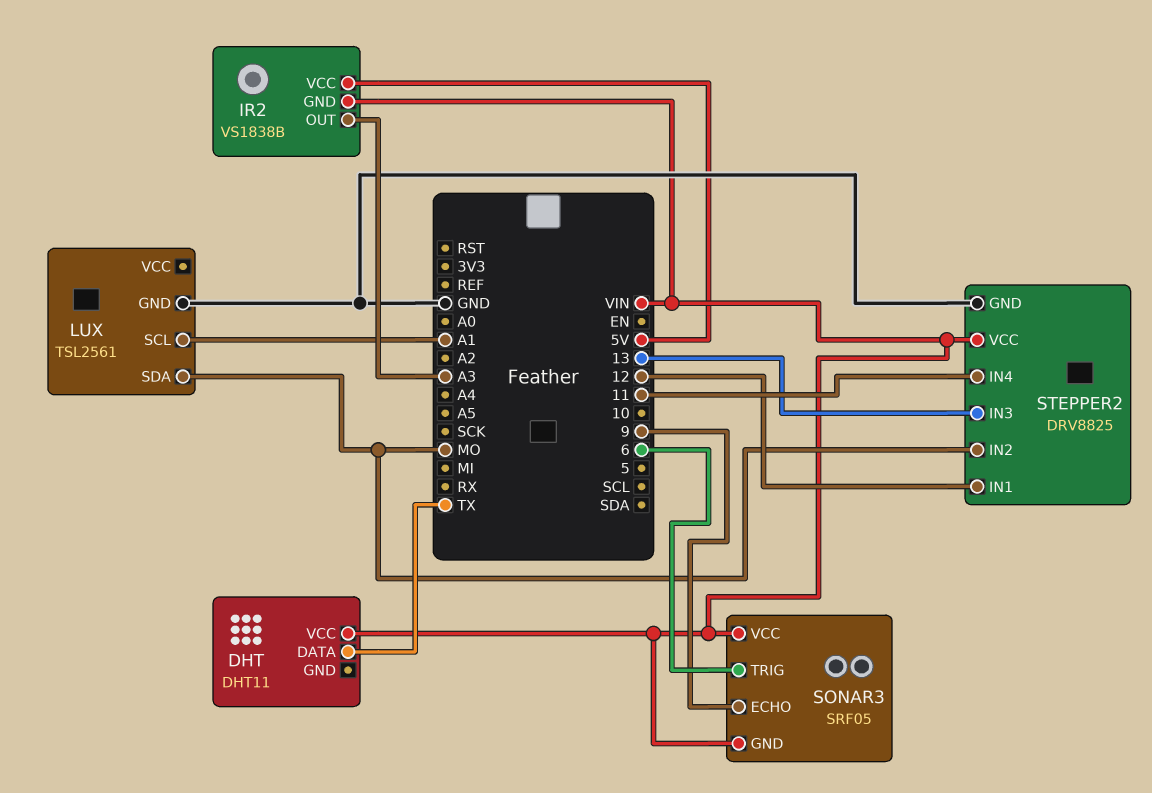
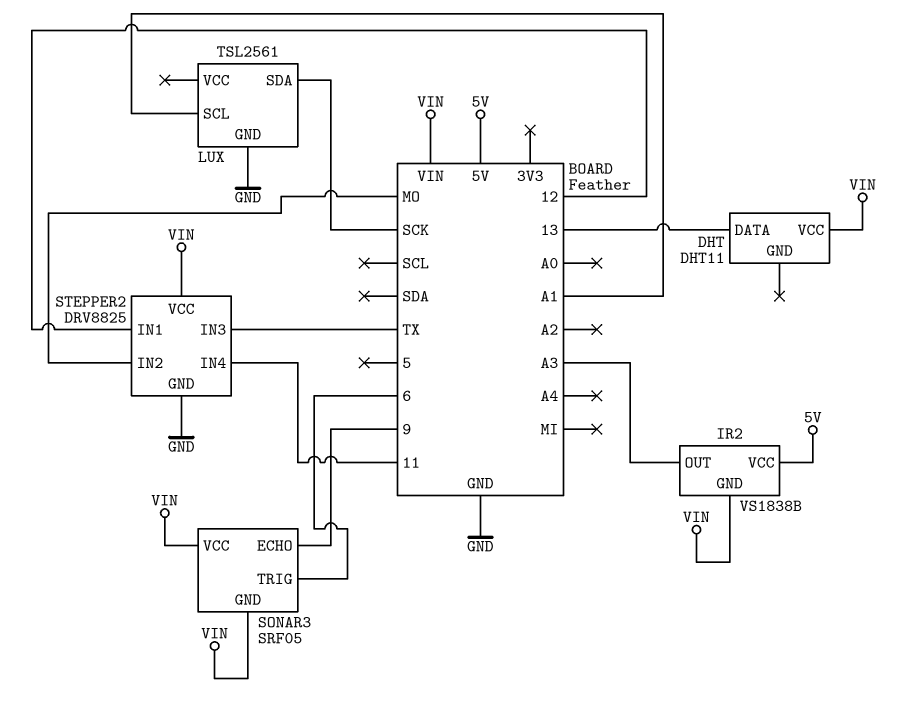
DHT pin DATA: TX -> 13
LUX pin SDA: MO -> SCK
STEPPER2 pin IN3: 13 -> TX

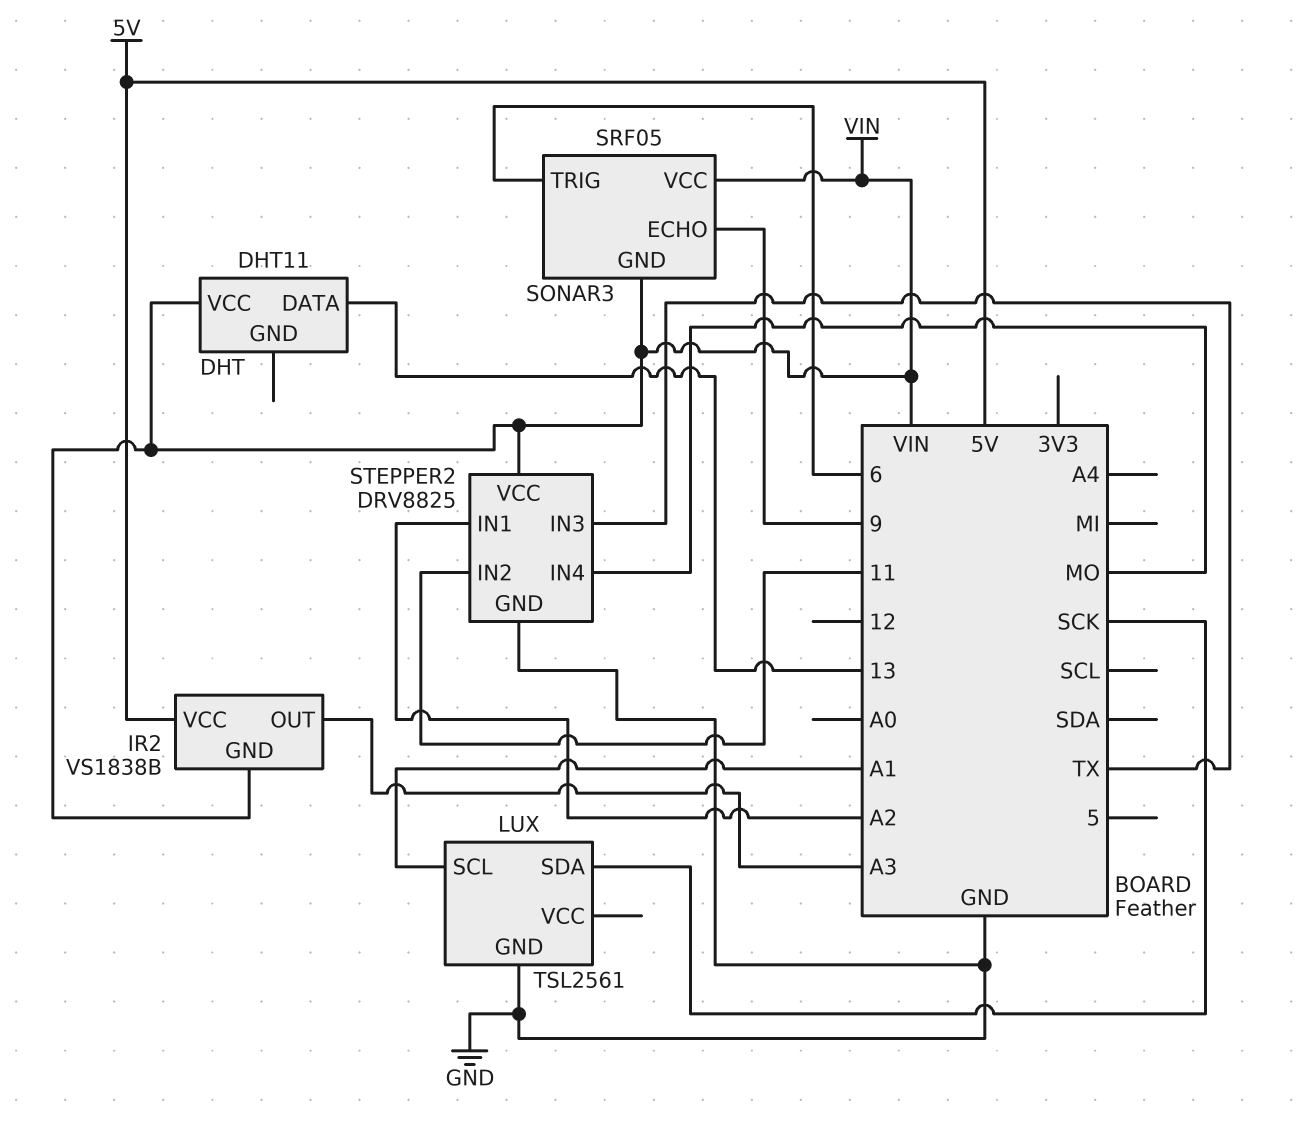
STEPPER2 pin IN1: 12 -> A2
STEPPER2 pin IN2: MO -> 11
STEPPER2 pin IN4: 11 -> MO

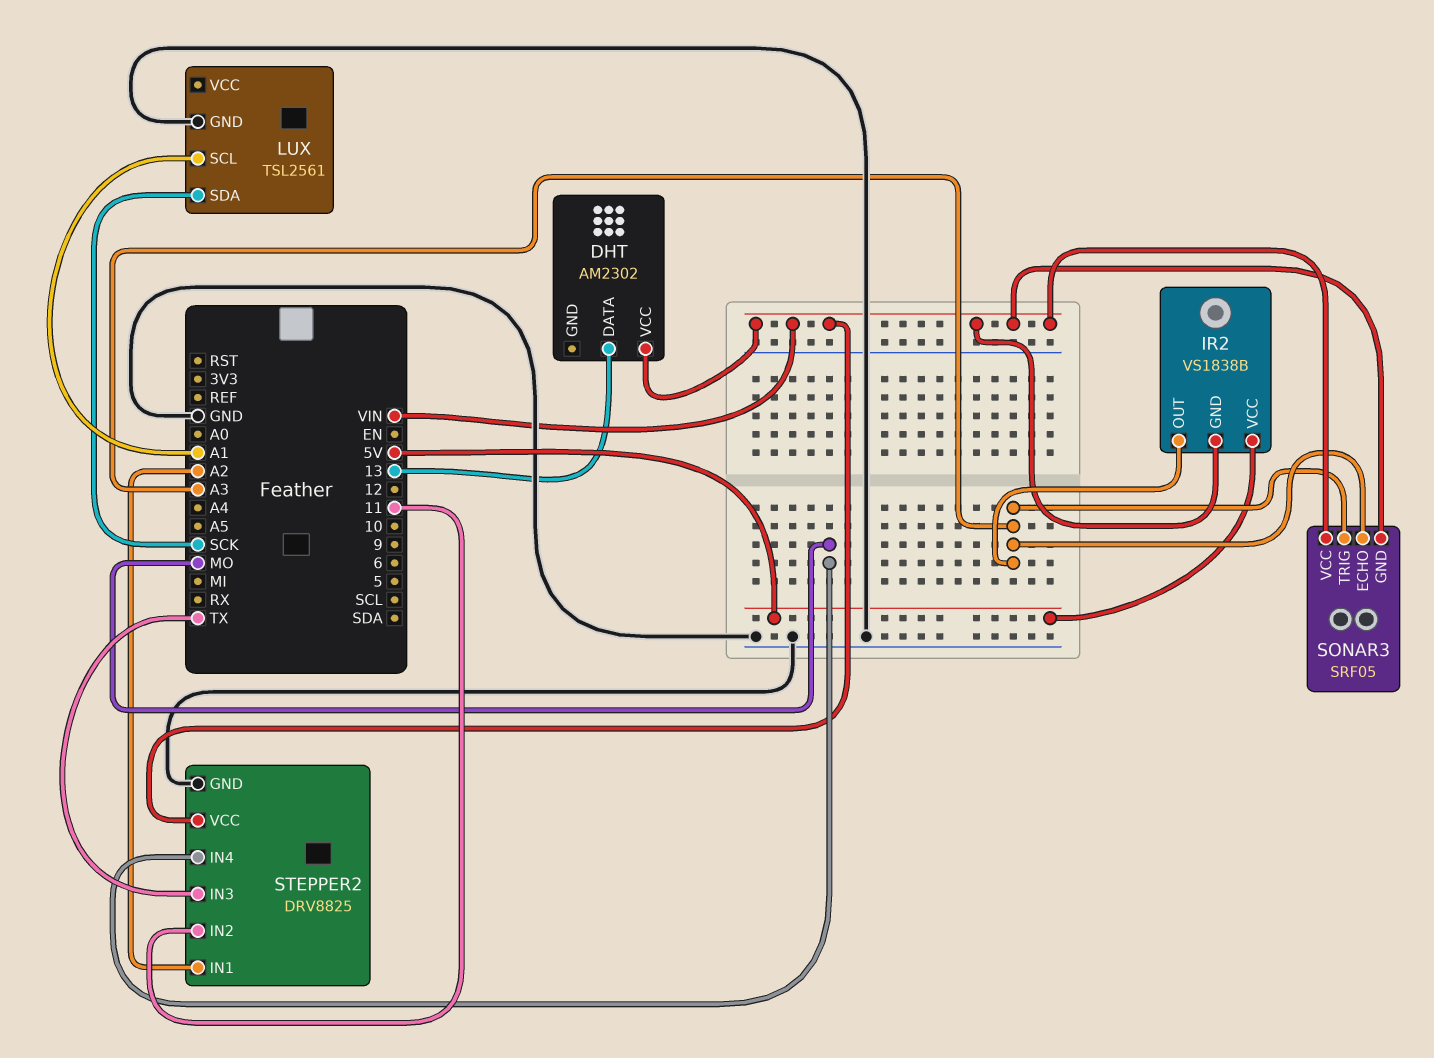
DHT: DHT11 -> AM2302
SONAR3 pin ECHO: 9 -> A3
SONAR3 pin TRIG: 6 -> A3

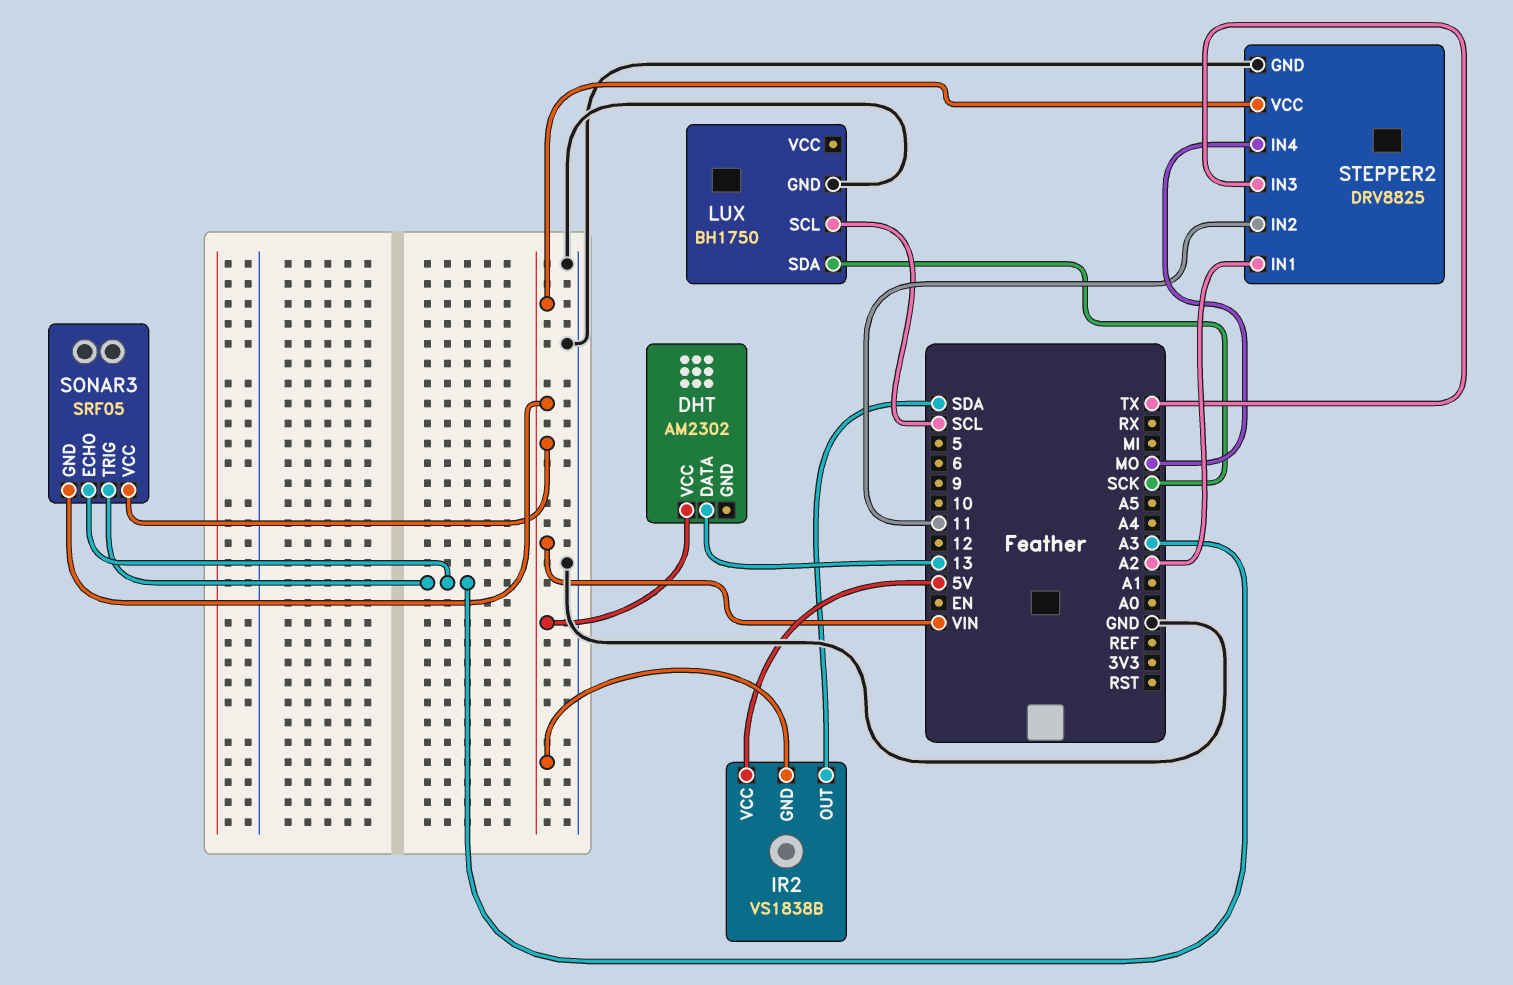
IR2 pin OUT: A3 -> SDA
LUX: TSL2561 -> BH1750
LUX pin SCL: A1 -> SCL

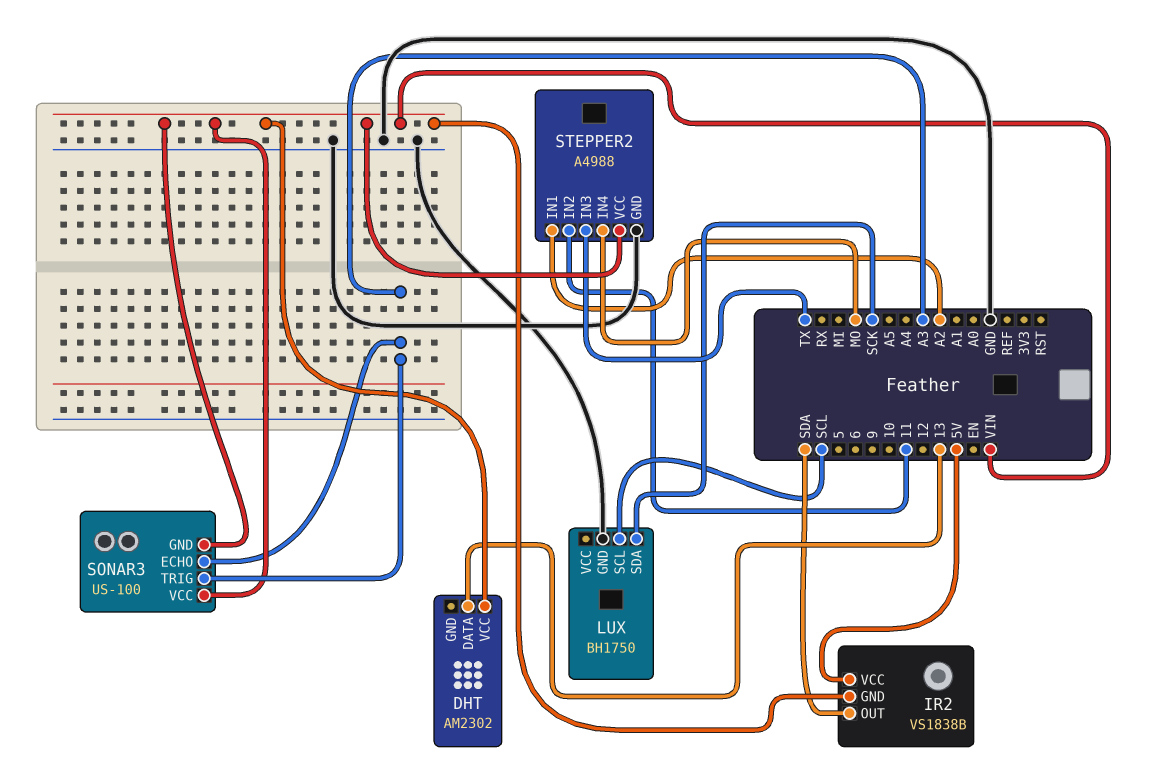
SONAR3: SRF05 -> US-100
STEPPER2: DRV8825 -> A4988

